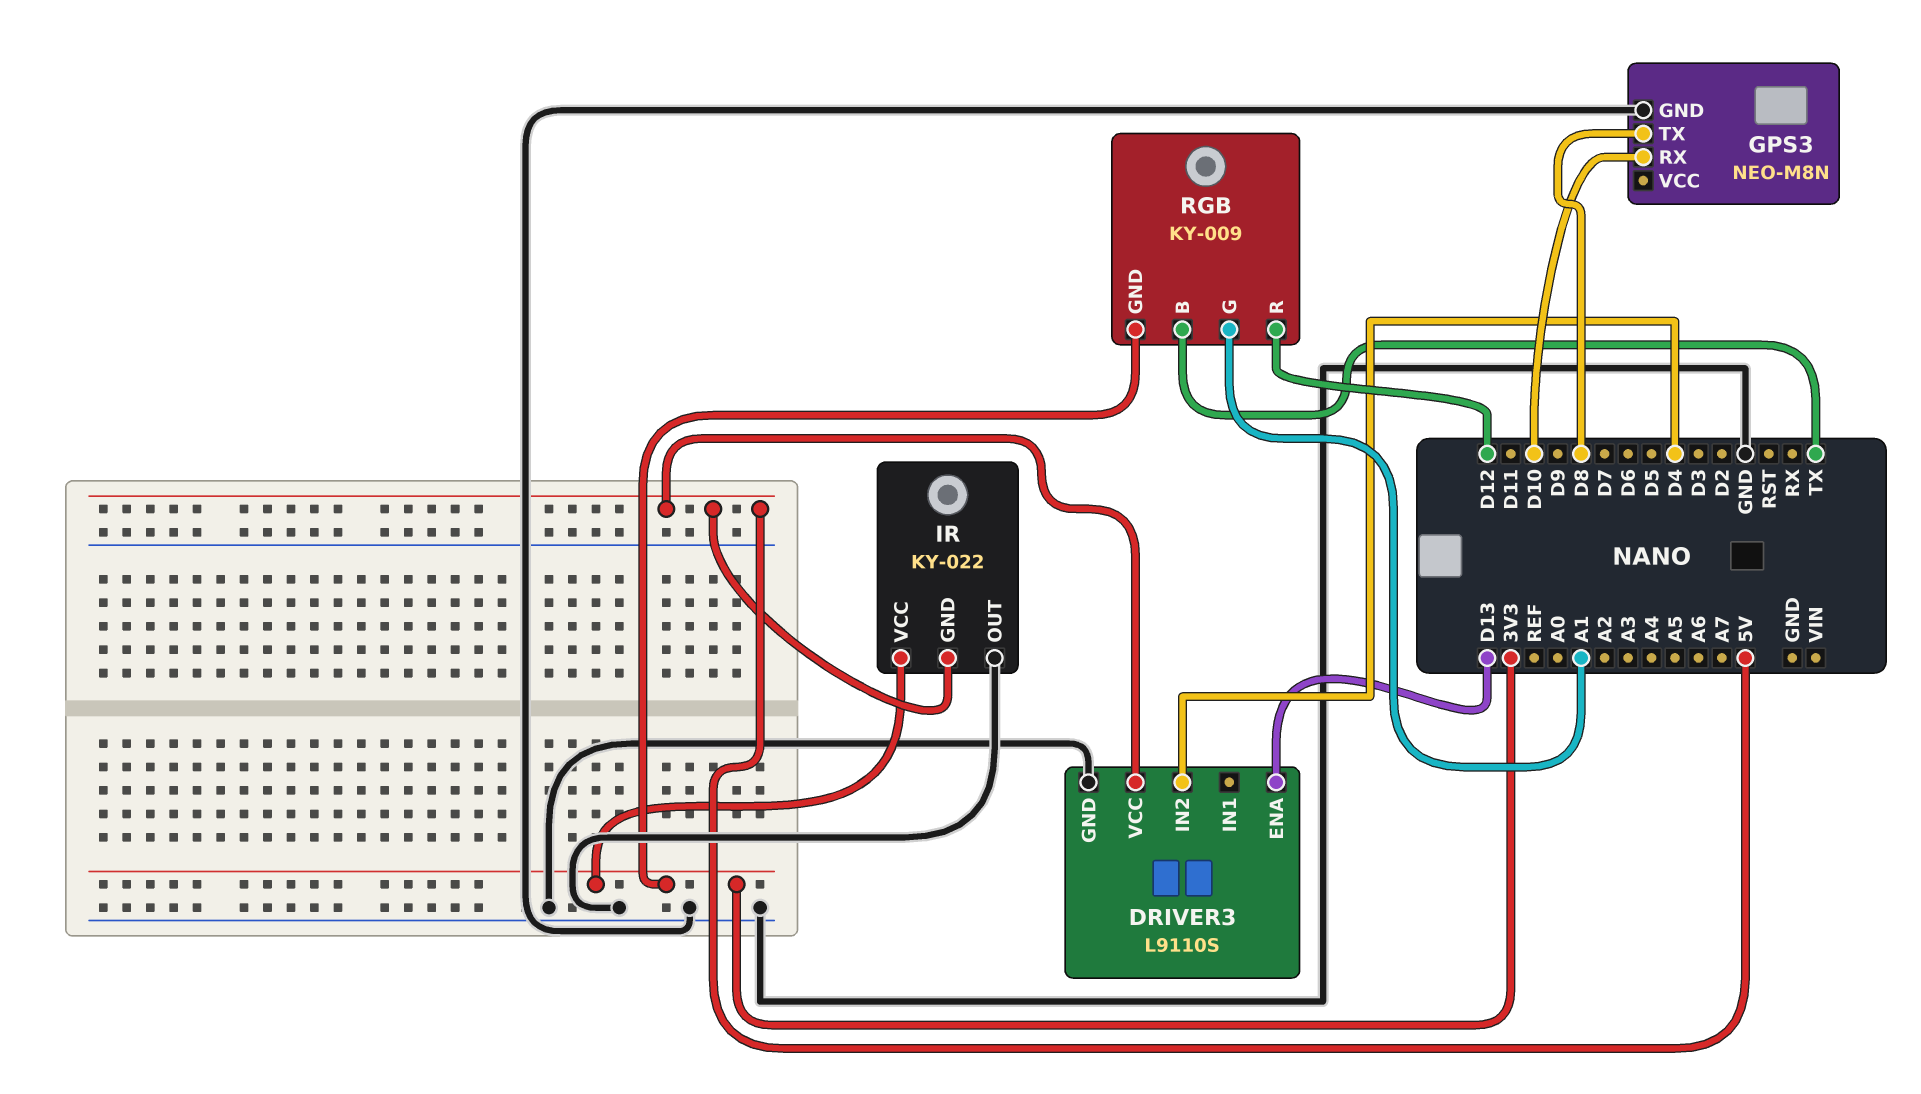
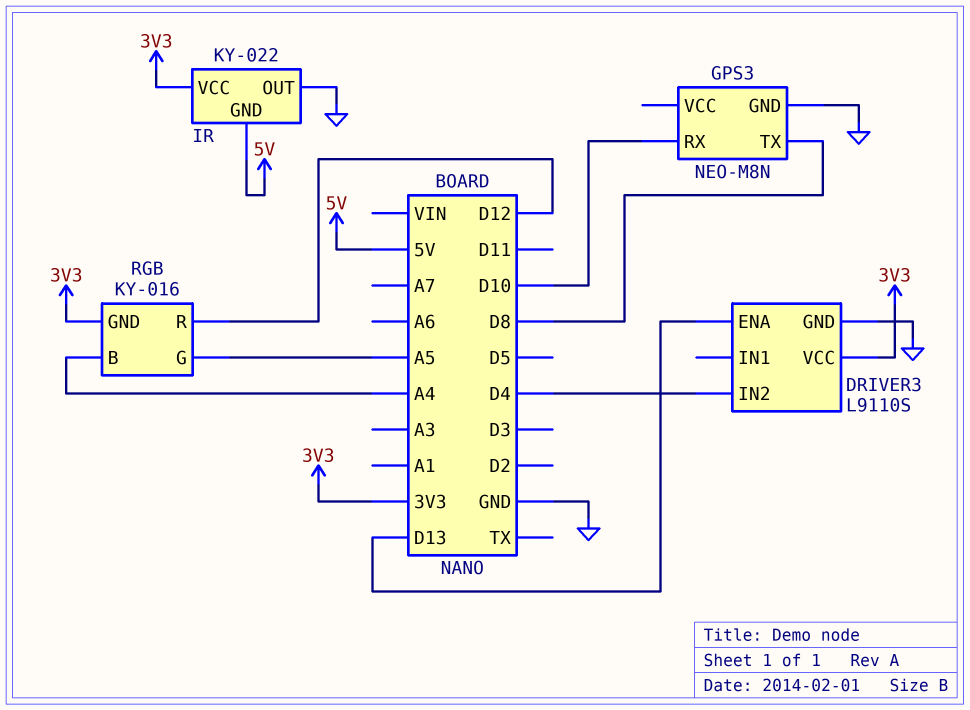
DRIVER3 pin VCC: 5V -> 3V3
RGB: KY-009 -> KY-016
RGB pin B: TX -> A4
RGB pin G: A1 -> A5

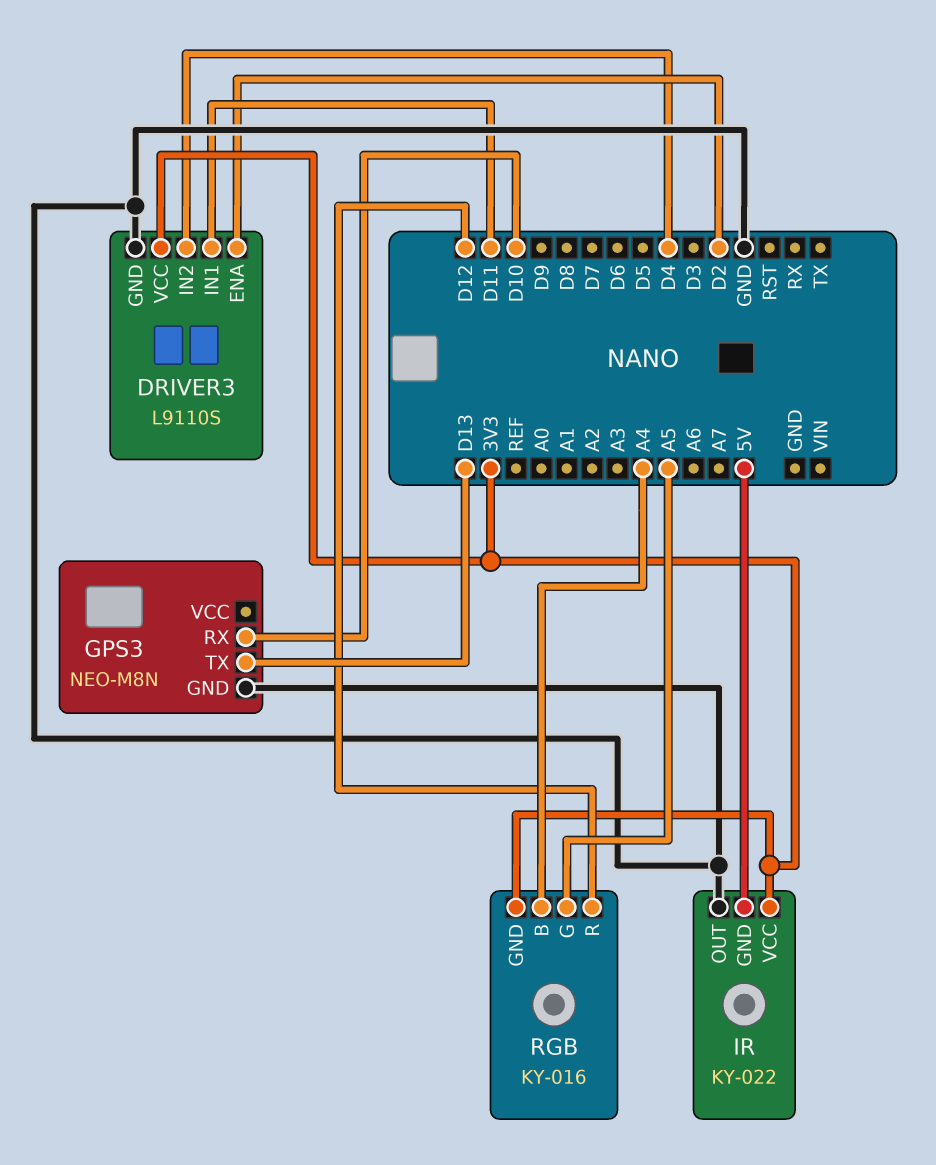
DRIVER3 pin ENA: D13 -> D2
DRIVER3 pin IN1: none -> D11
GPS3 pin TX: D8 -> D13

